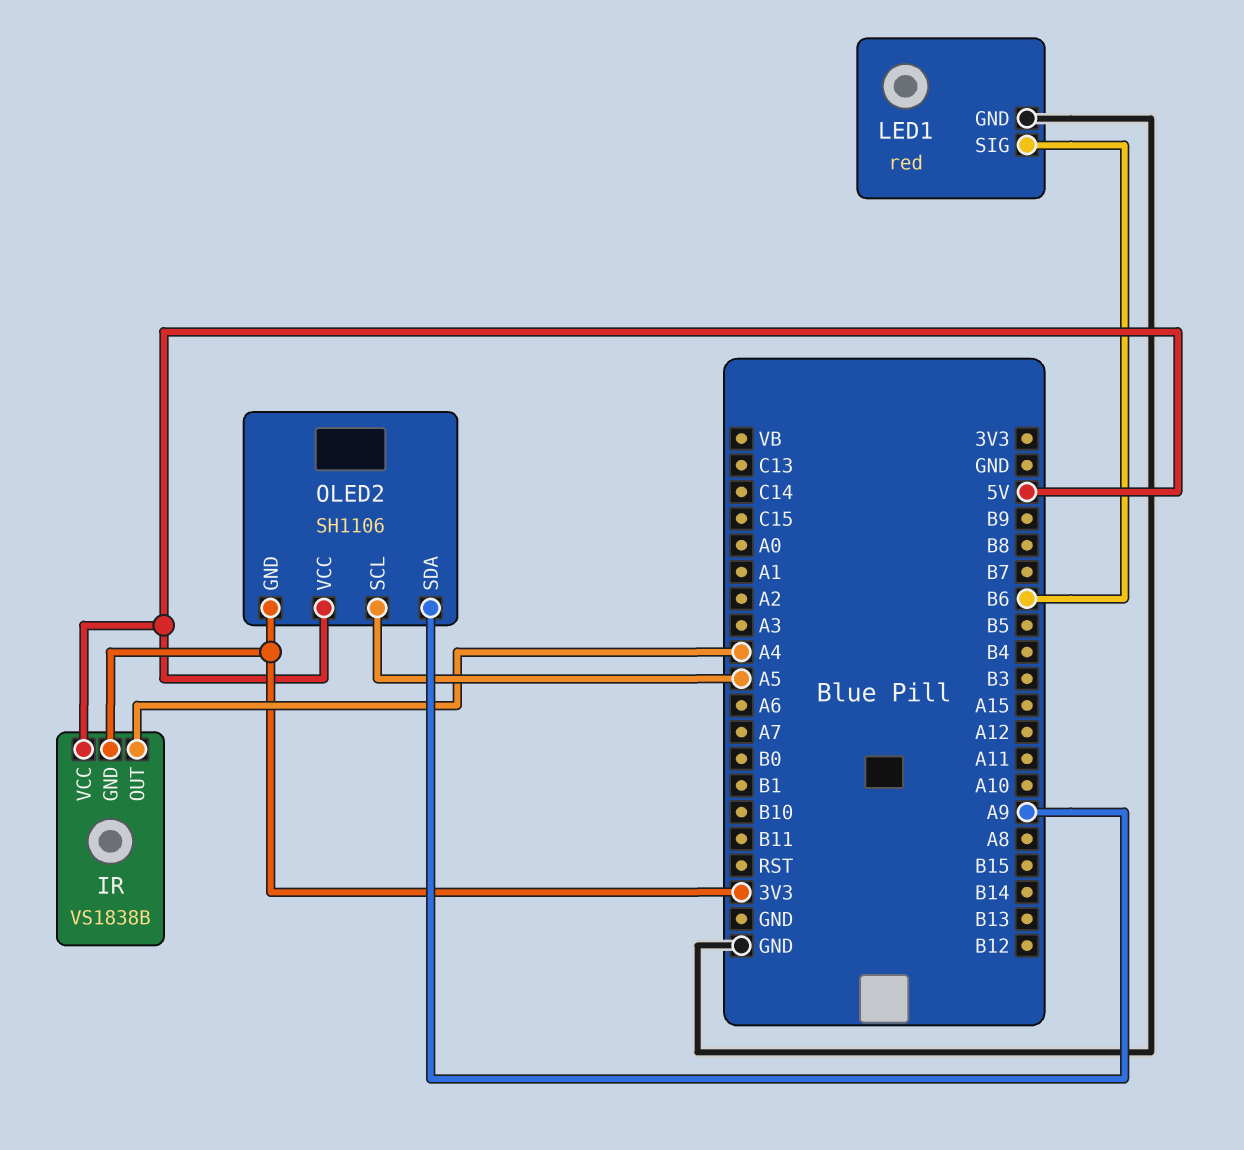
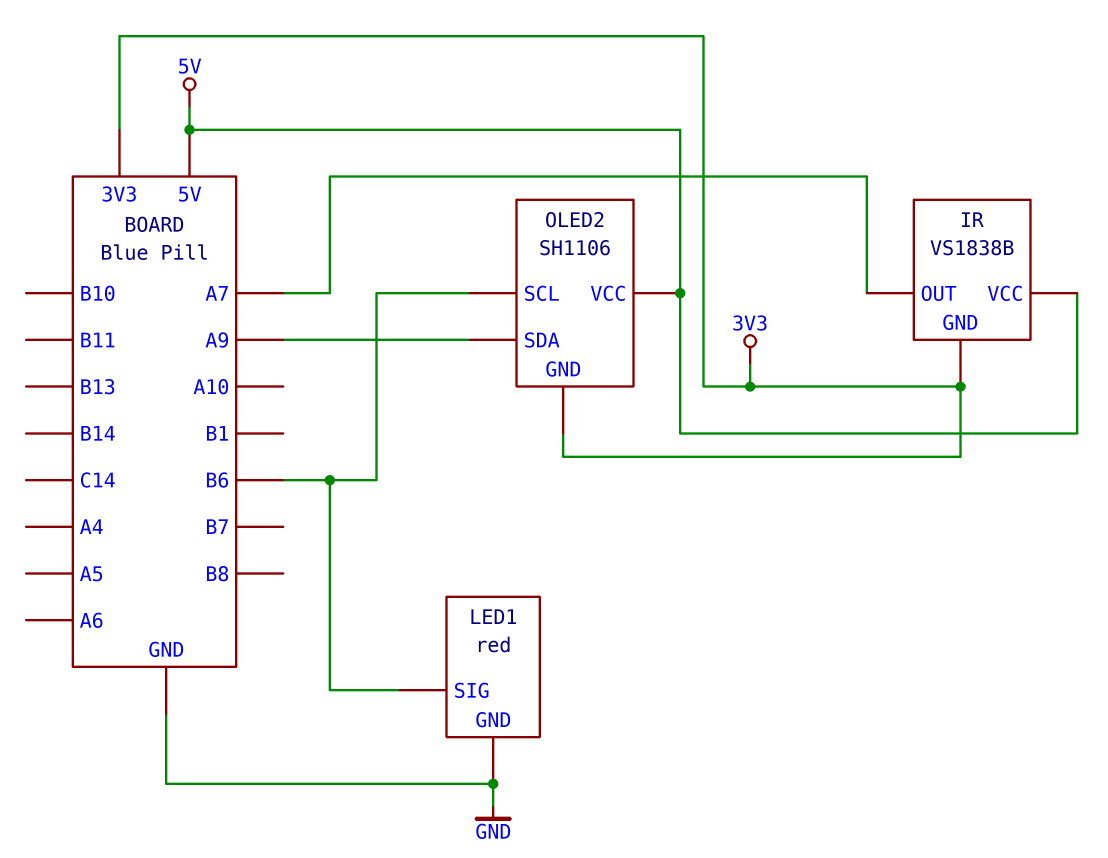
IR pin OUT: A4 -> A7
OLED2 pin SCL: A5 -> B6

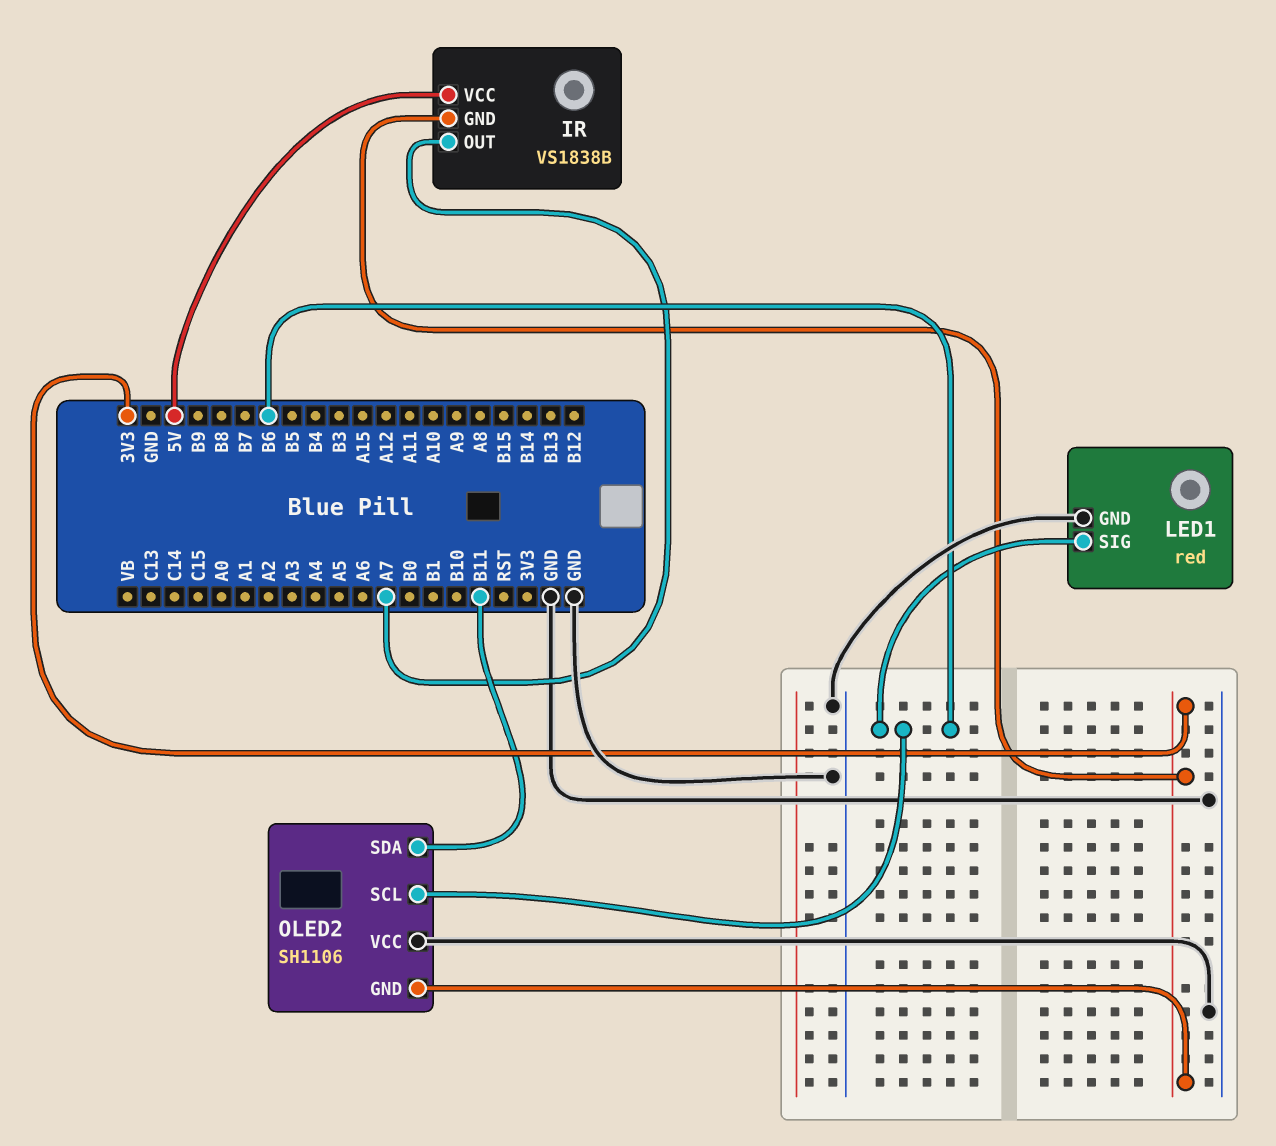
OLED2 pin SDA: A9 -> B11
OLED2 pin VCC: 5V -> GND

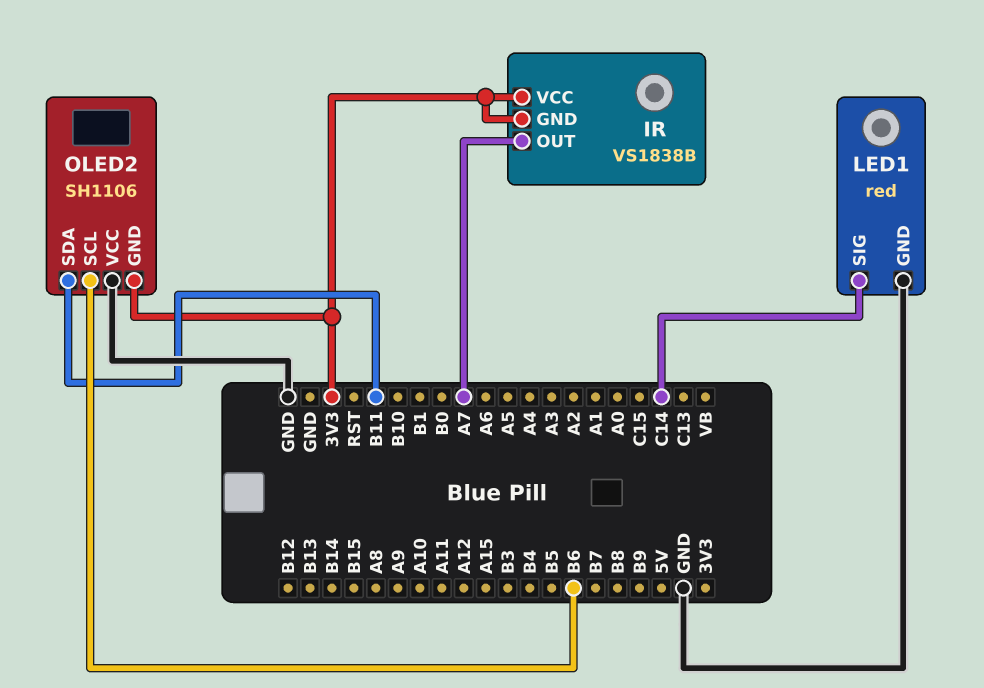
IR pin VCC: 5V -> 3V3
LED1 pin SIG: B6 -> C14

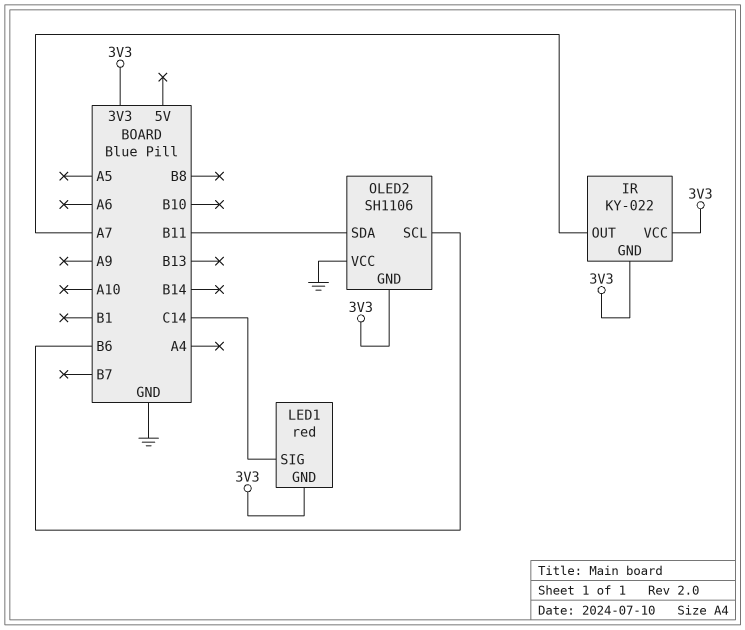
IR: VS1838B -> KY-022
LED1 pin GND: GND -> 3V3

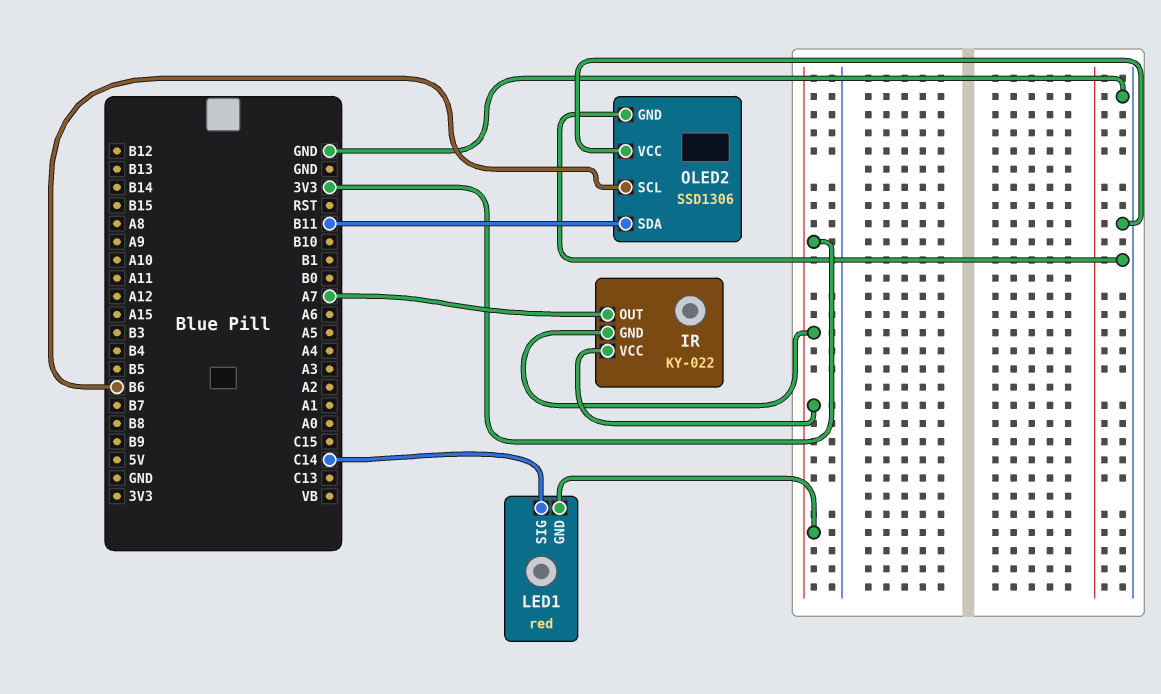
OLED2: SH1106 -> SSD1306
OLED2 pin GND: 3V3 -> GND

